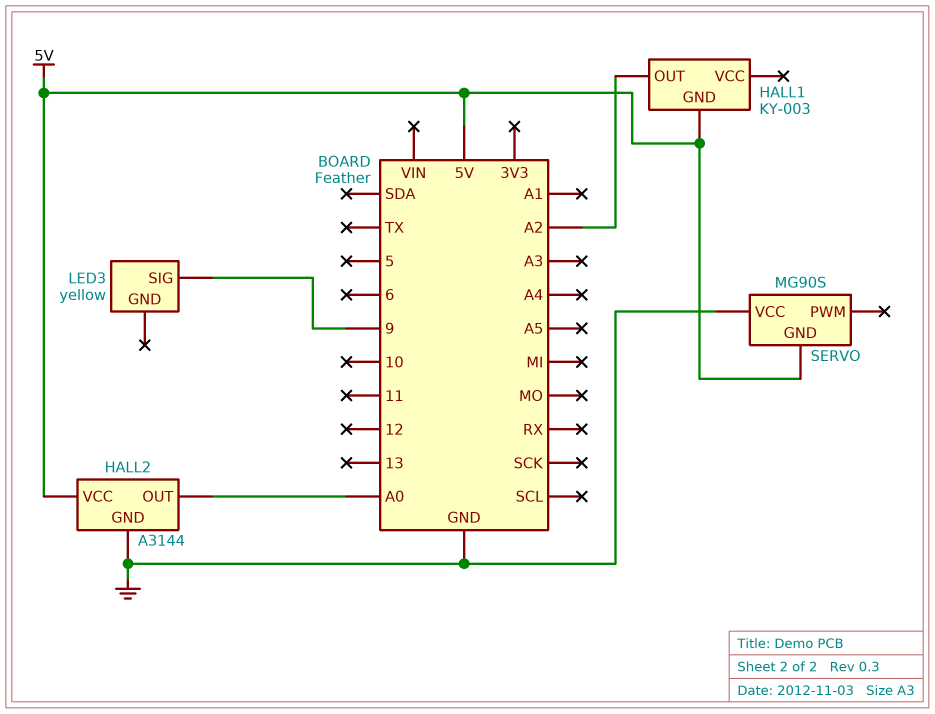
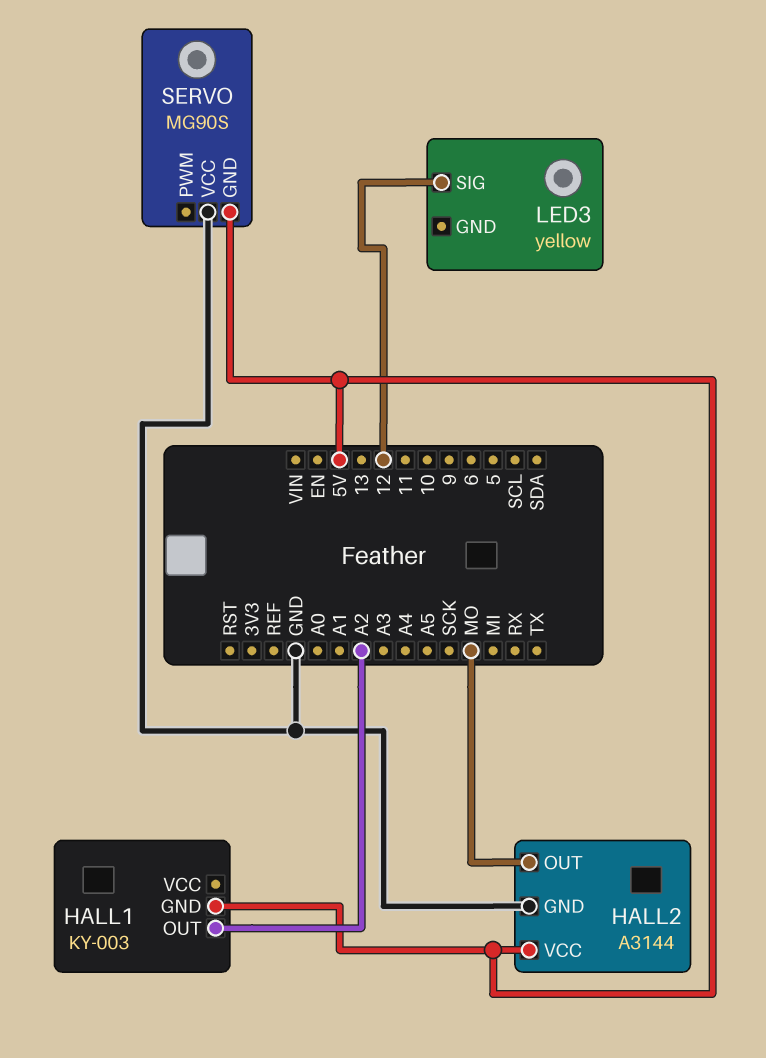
HALL2 pin OUT: A0 -> MO
LED3 pin SIG: 9 -> 12

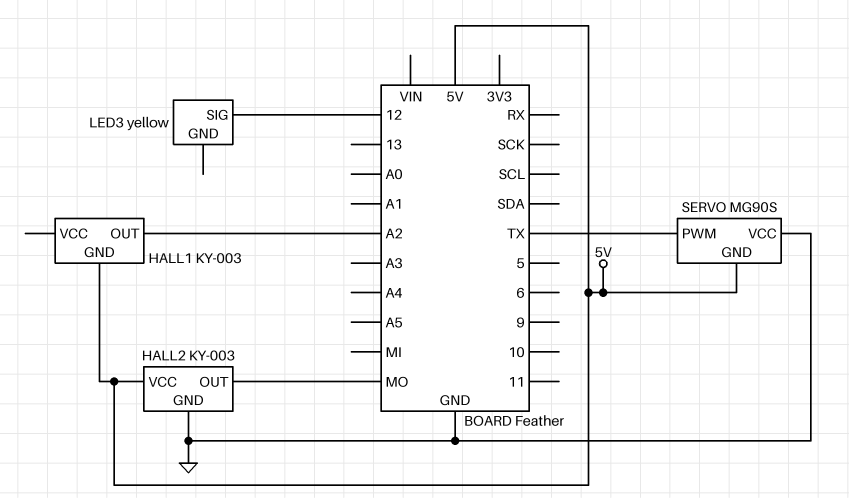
HALL2: A3144 -> KY-003
SERVO pin PWM: none -> TX

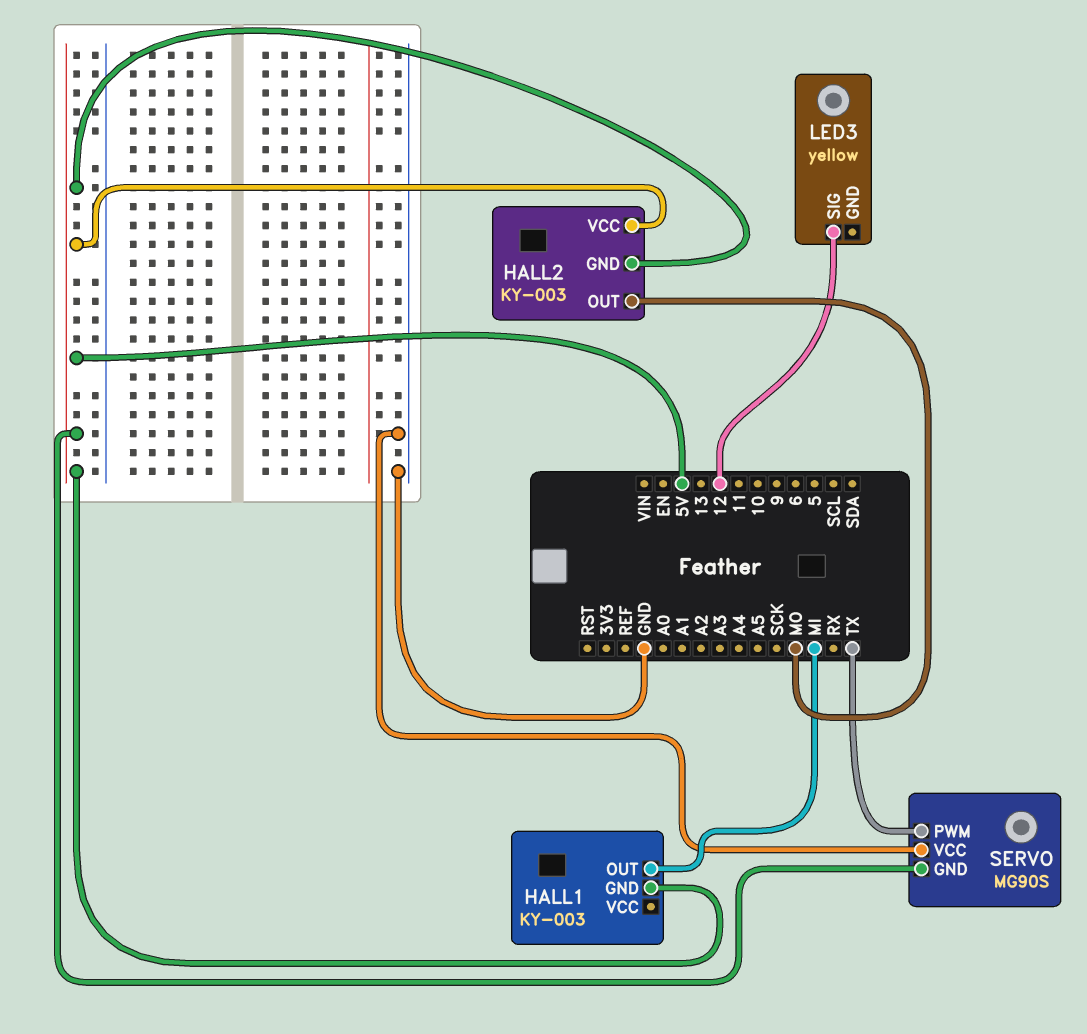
HALL1 pin OUT: A2 -> MI
HALL2 pin GND: GND -> 5V

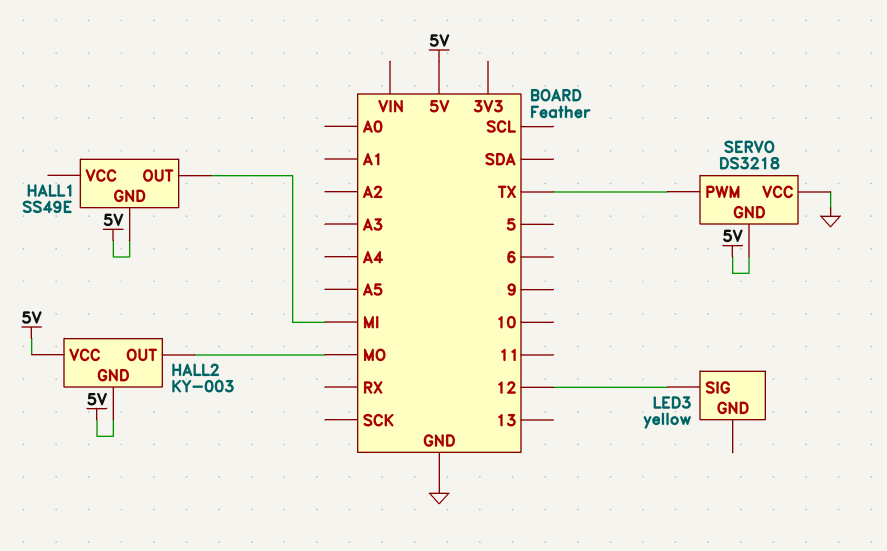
HALL1: KY-003 -> SS49E
SERVO: MG90S -> DS3218

